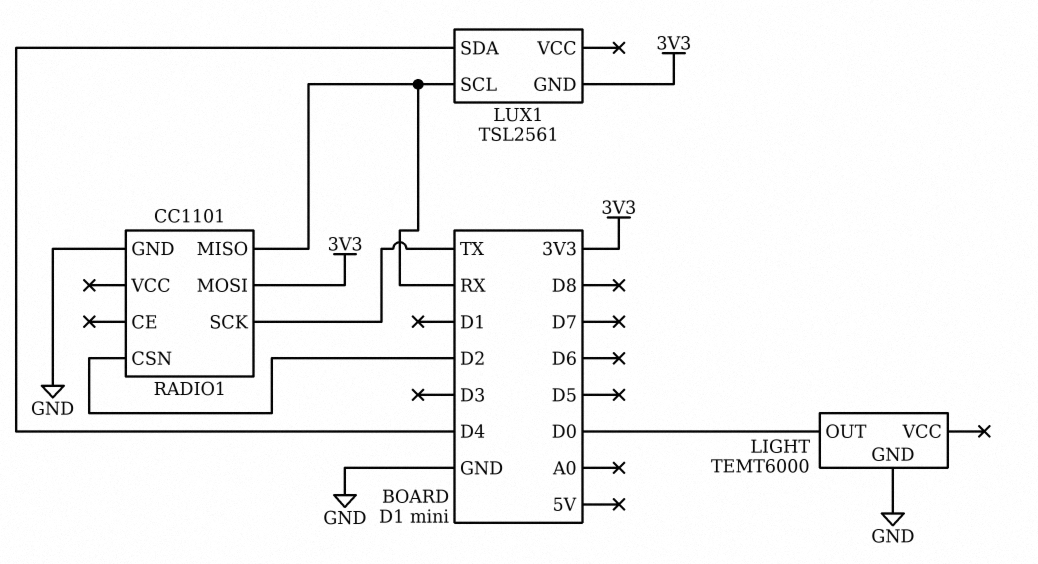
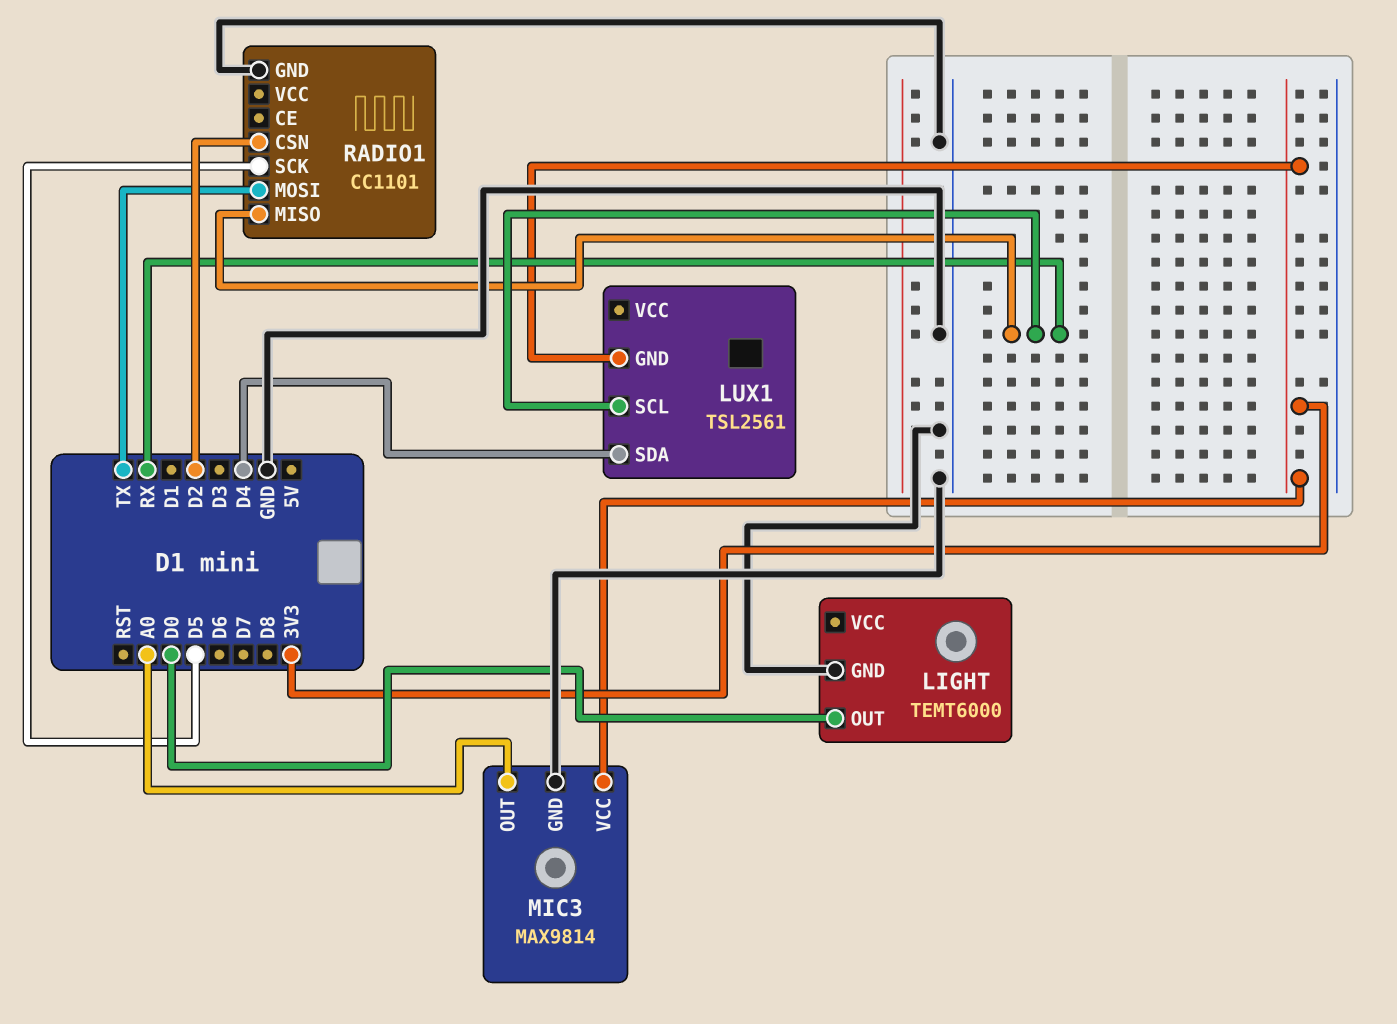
MIC3: none -> MAX9814
MIC3 pin GND: none -> GND
MIC3 pin OUT: none -> A0
MIC3 pin VCC: none -> 3V3
RADIO1 pin MOSI: 3V3 -> TX
RADIO1 pin SCK: TX -> D5

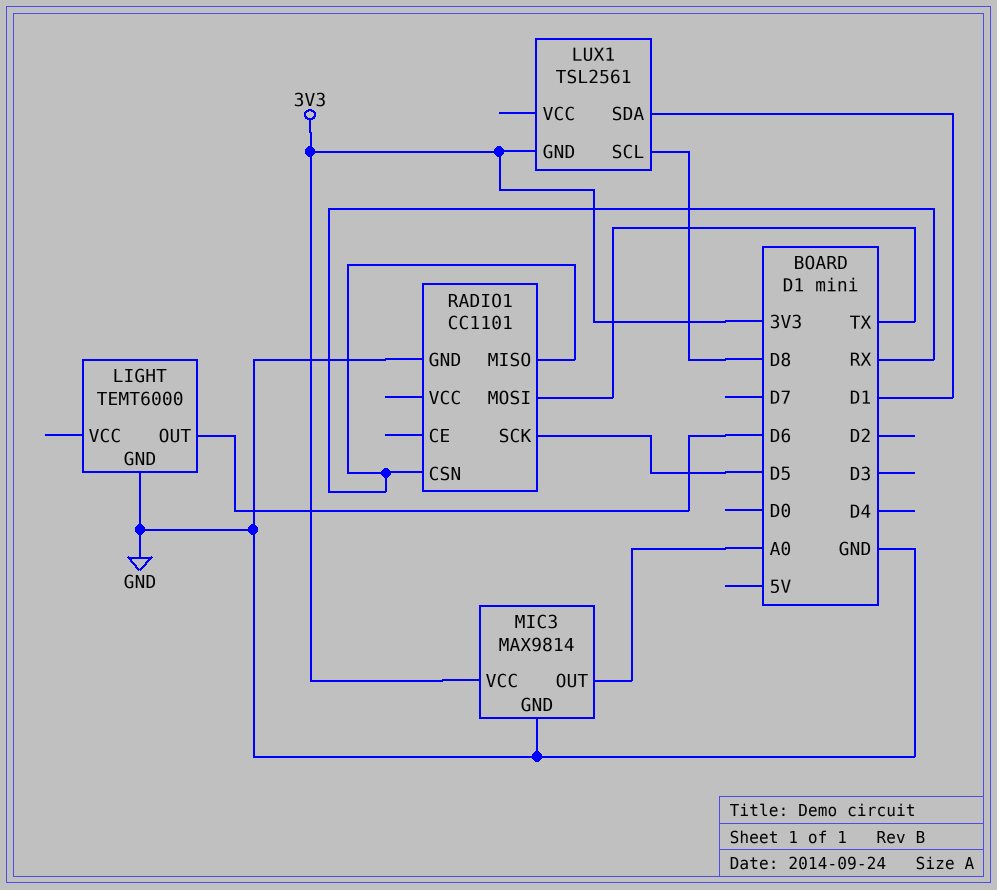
LIGHT pin OUT: D0 -> D6
LUX1 pin SCL: RX -> D8
LUX1 pin SDA: D4 -> D1
RADIO1 pin CSN: D2 -> RX

